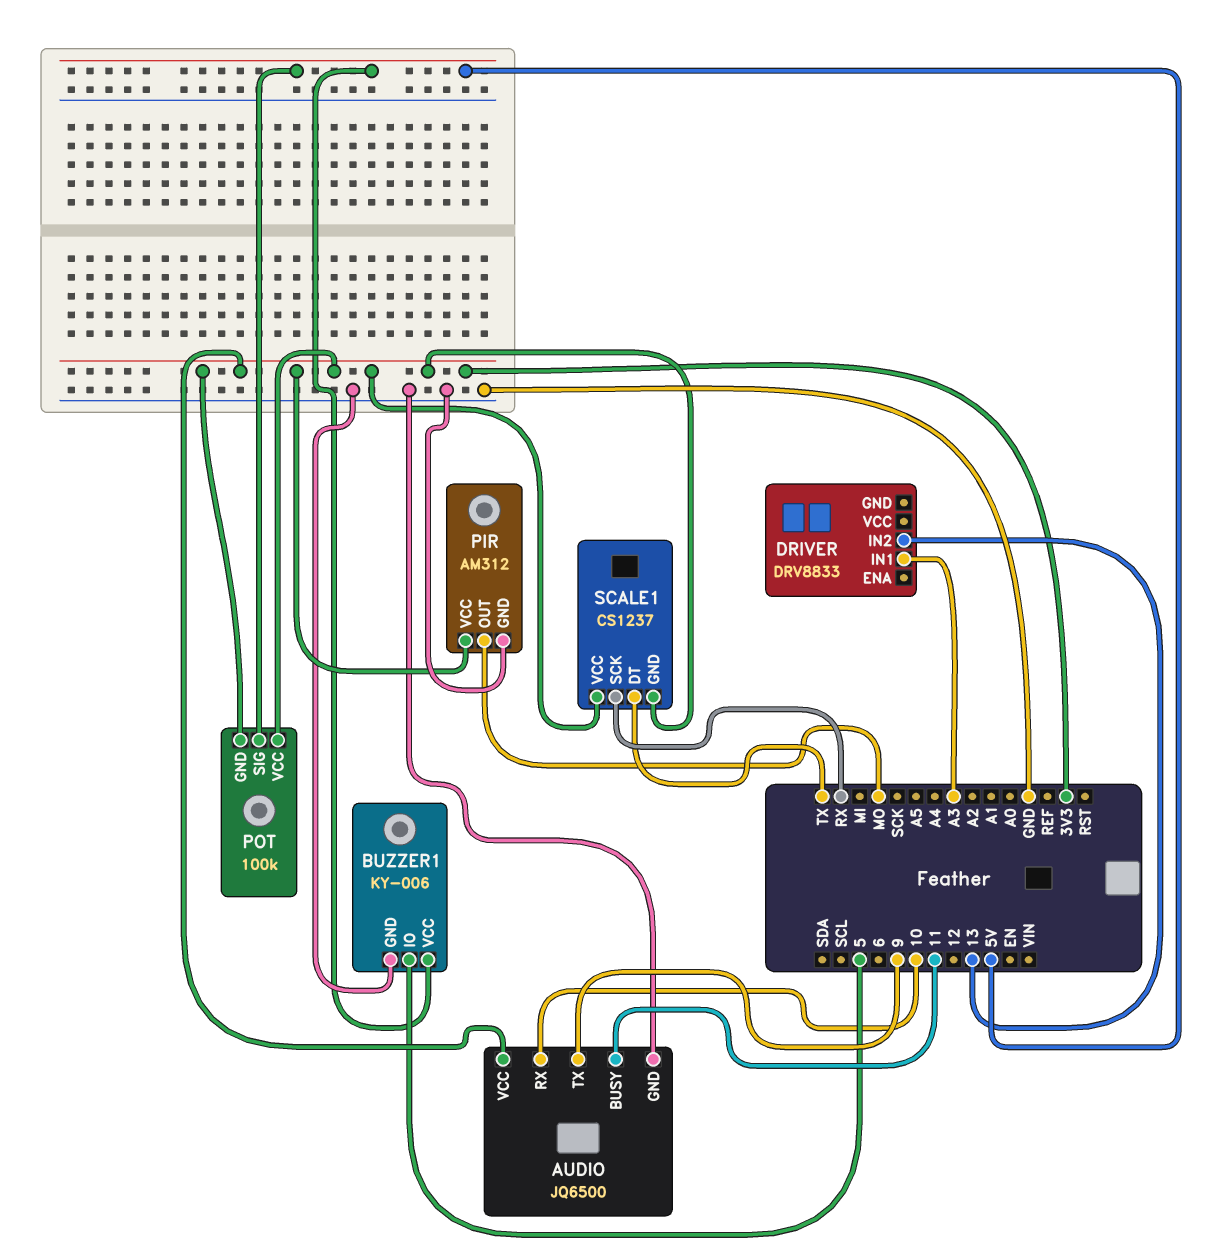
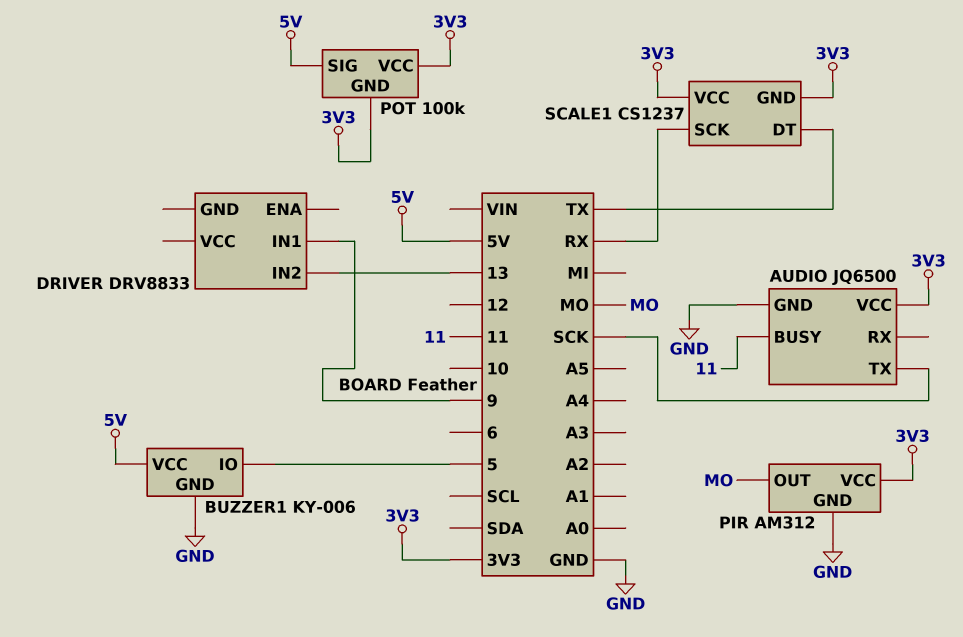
AUDIO pin RX: 10 -> none
AUDIO pin TX: 9 -> SCK
DRIVER pin IN1: A3 -> 9

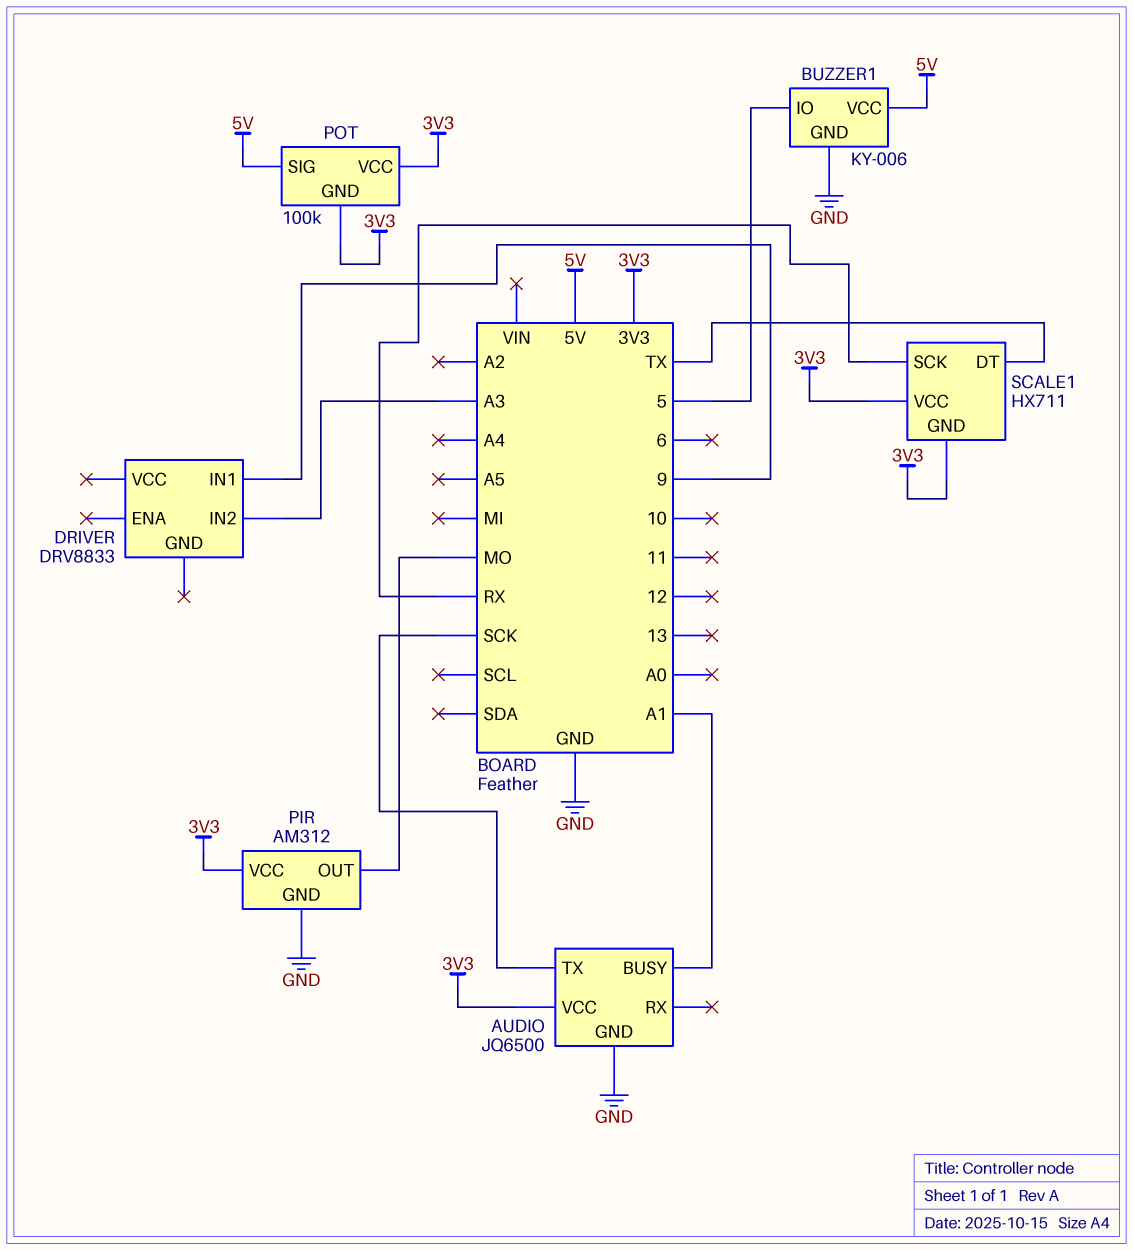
AUDIO pin BUSY: 11 -> A1
DRIVER pin IN2: 13 -> A3
SCALE1: CS1237 -> HX711

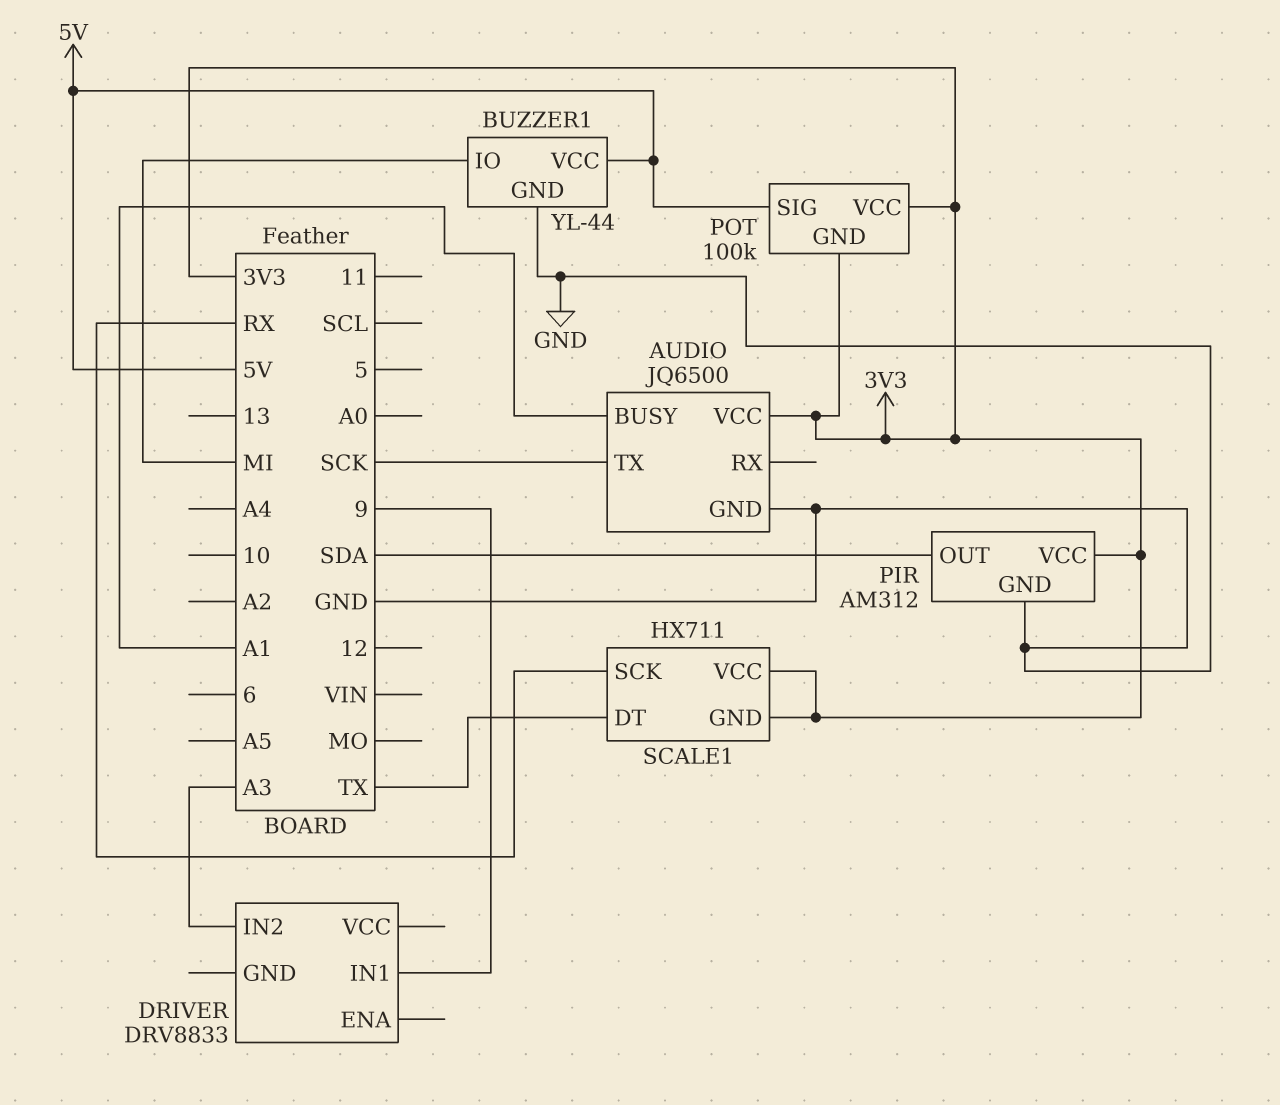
BUZZER1: KY-006 -> YL-44
BUZZER1 pin IO: 5 -> MI
PIR pin OUT: MO -> SDA

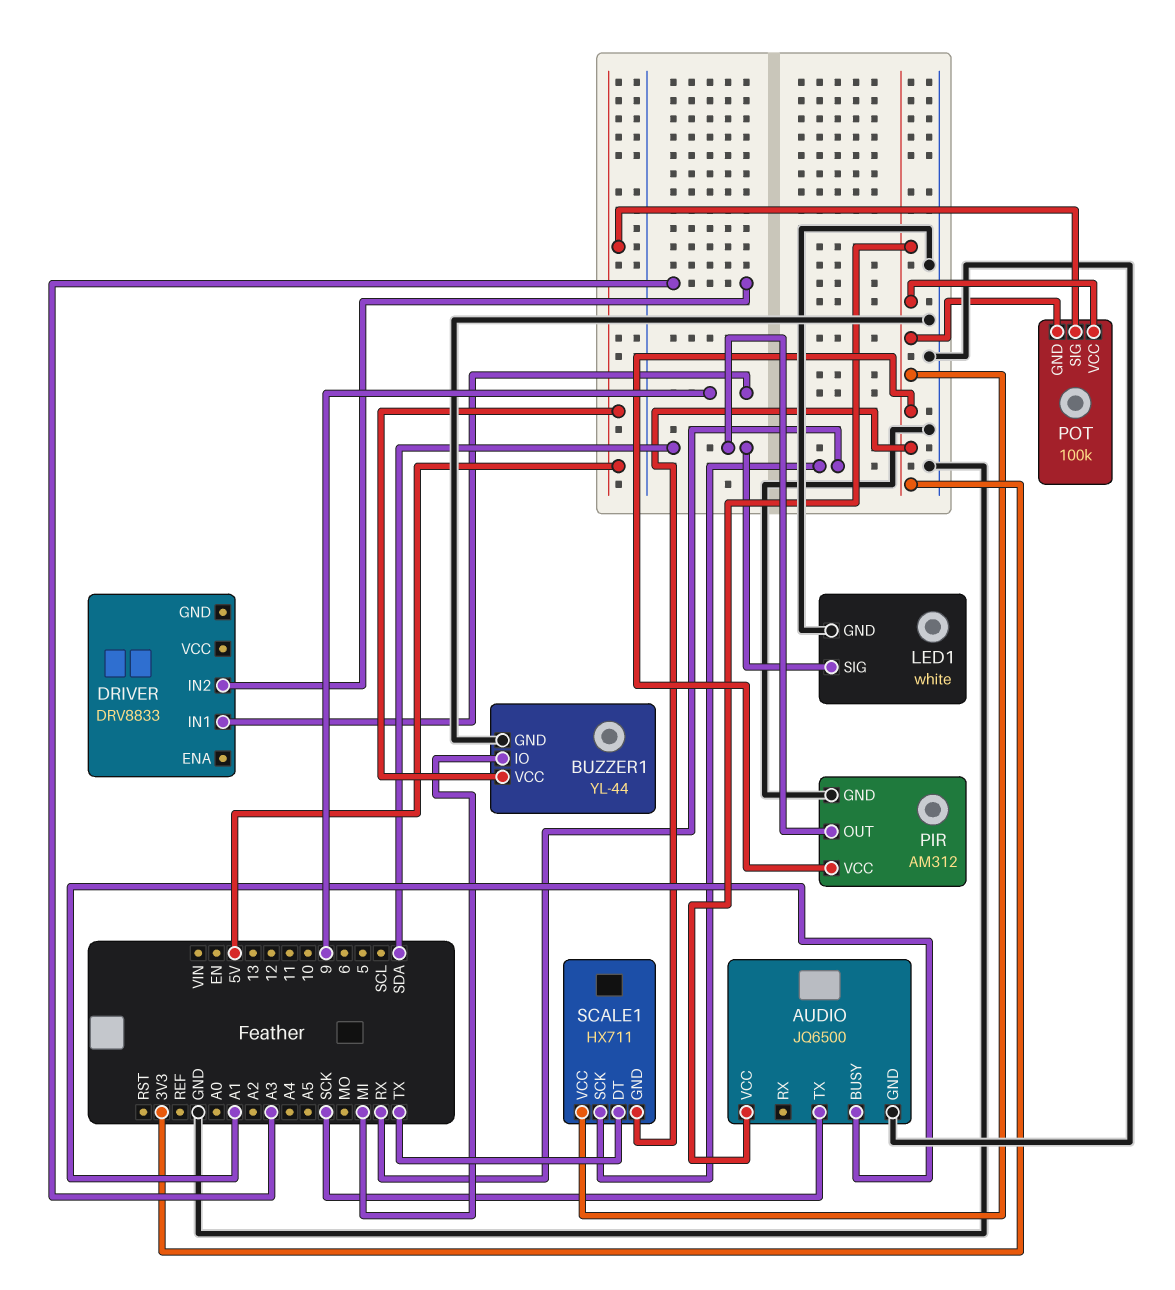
LED1: none -> white
LED1 pin GND: none -> GND
LED1 pin SIG: none -> SDA

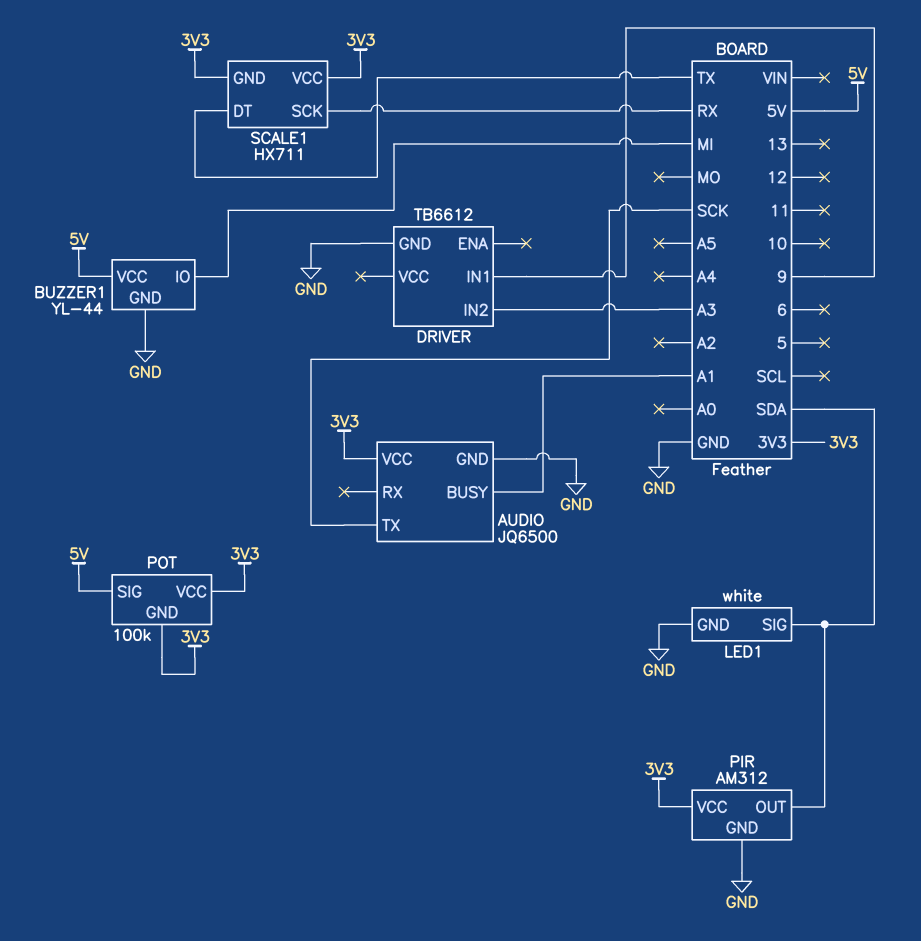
DRIVER: DRV8833 -> TB6612
DRIVER pin GND: none -> GND

